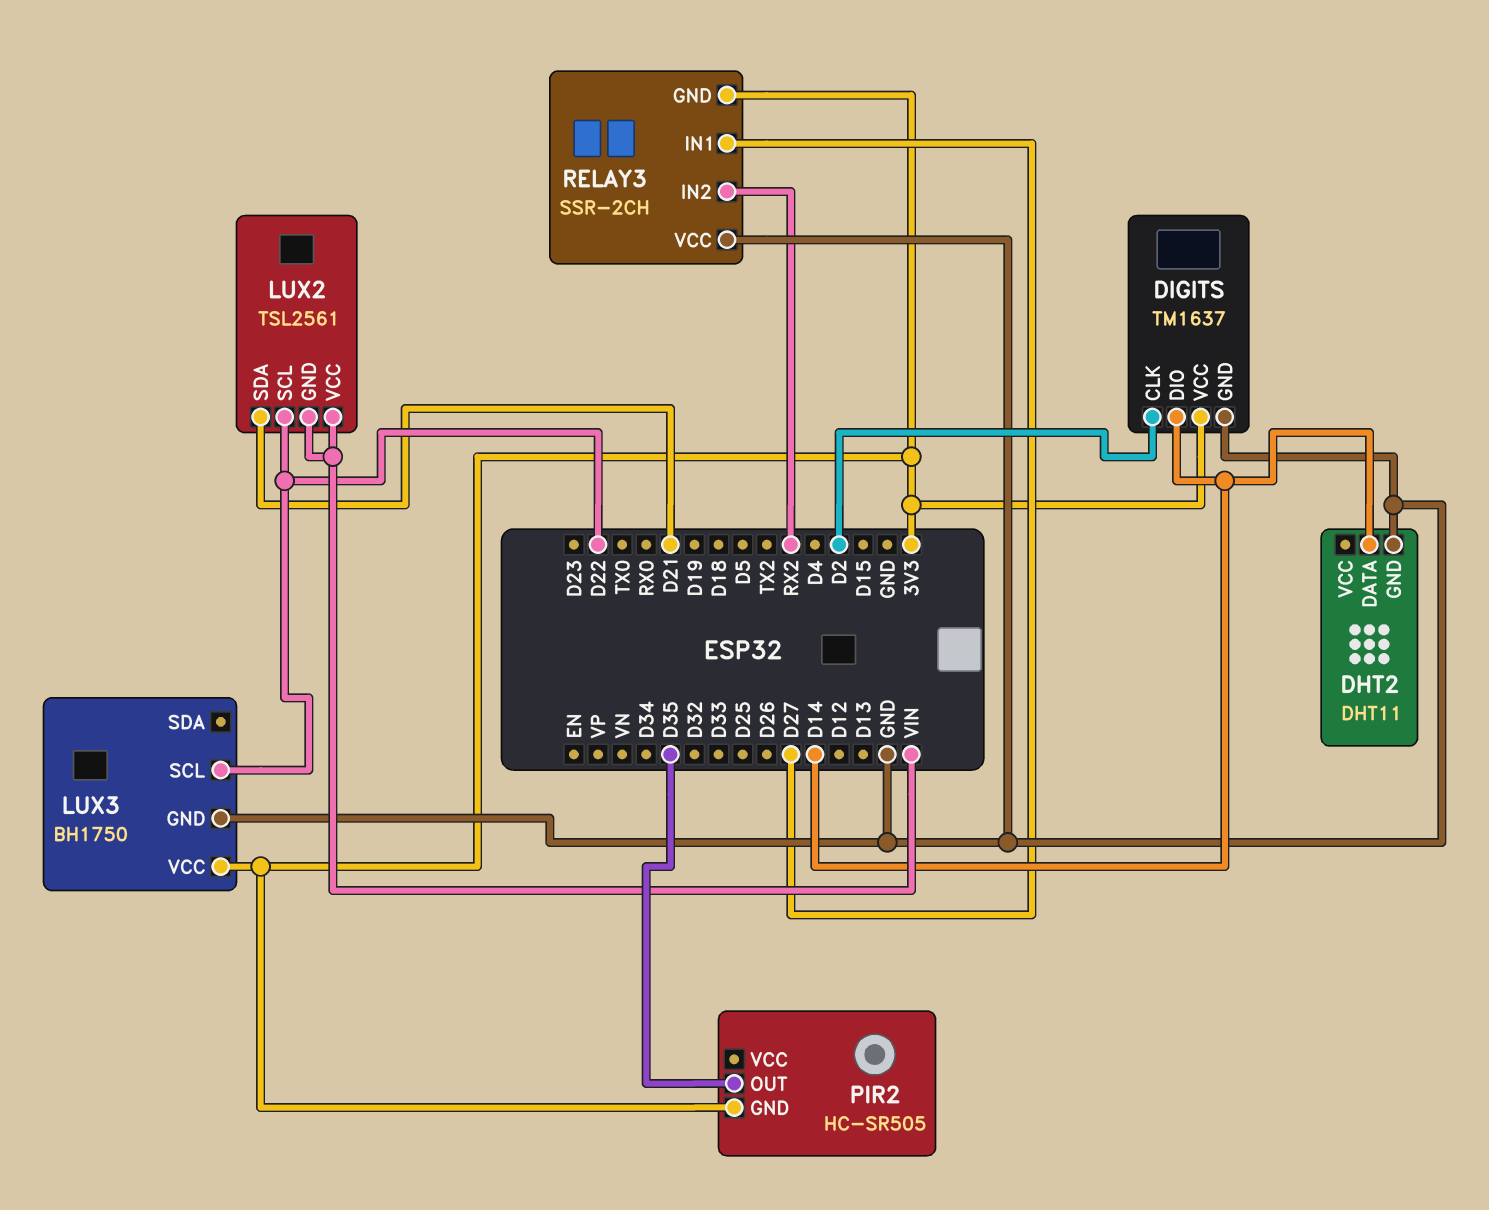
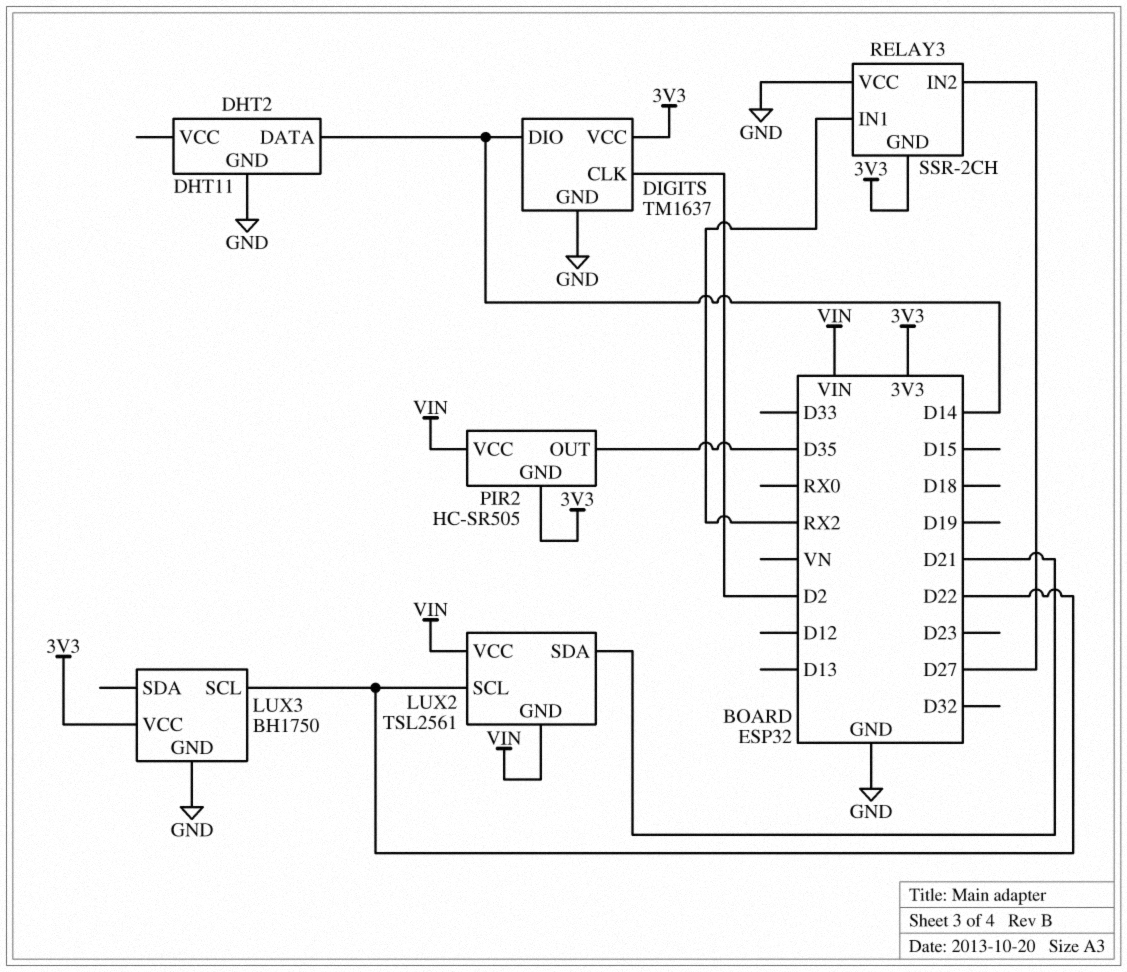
PIR2 pin VCC: none -> VIN
RELAY3 pin IN1: D27 -> RX2
RELAY3 pin IN2: RX2 -> D27

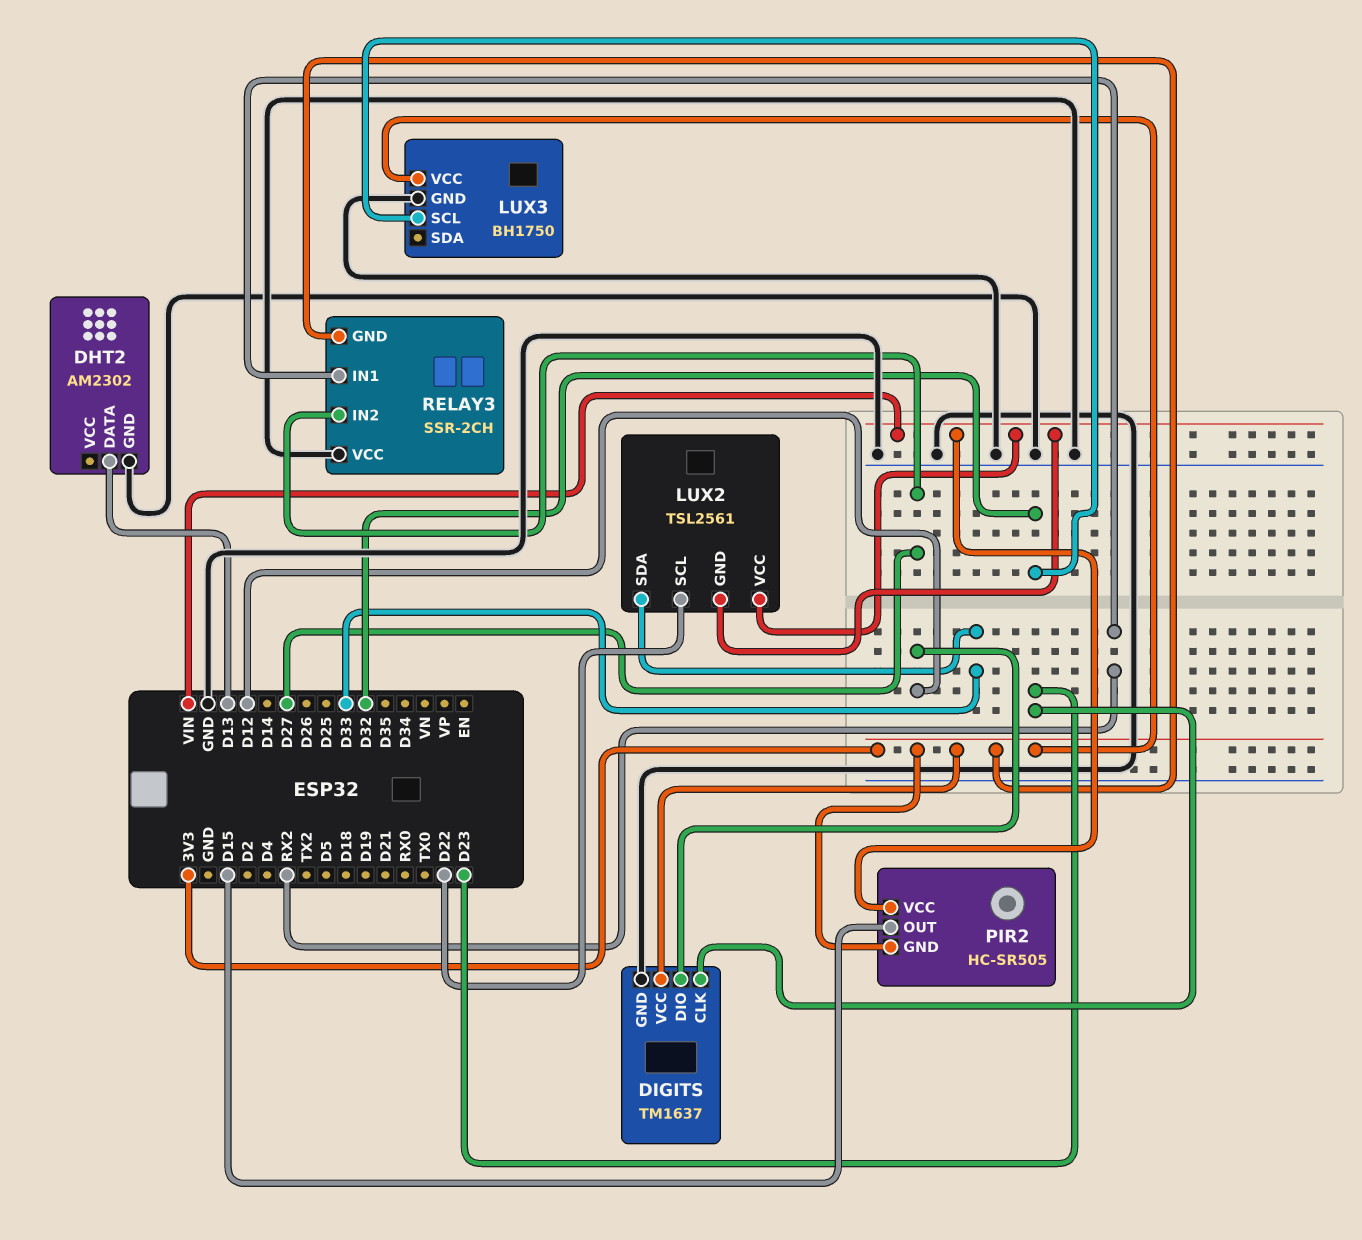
DHT2: DHT11 -> AM2302
DHT2 pin DATA: D14 -> D13
DIGITS pin CLK: D2 -> D23
DIGITS pin DIO: D14 -> D12
LUX2 pin SDA: D21 -> D33
LUX3 pin SCL: D22 -> D32
PIR2 pin OUT: D35 -> D15

